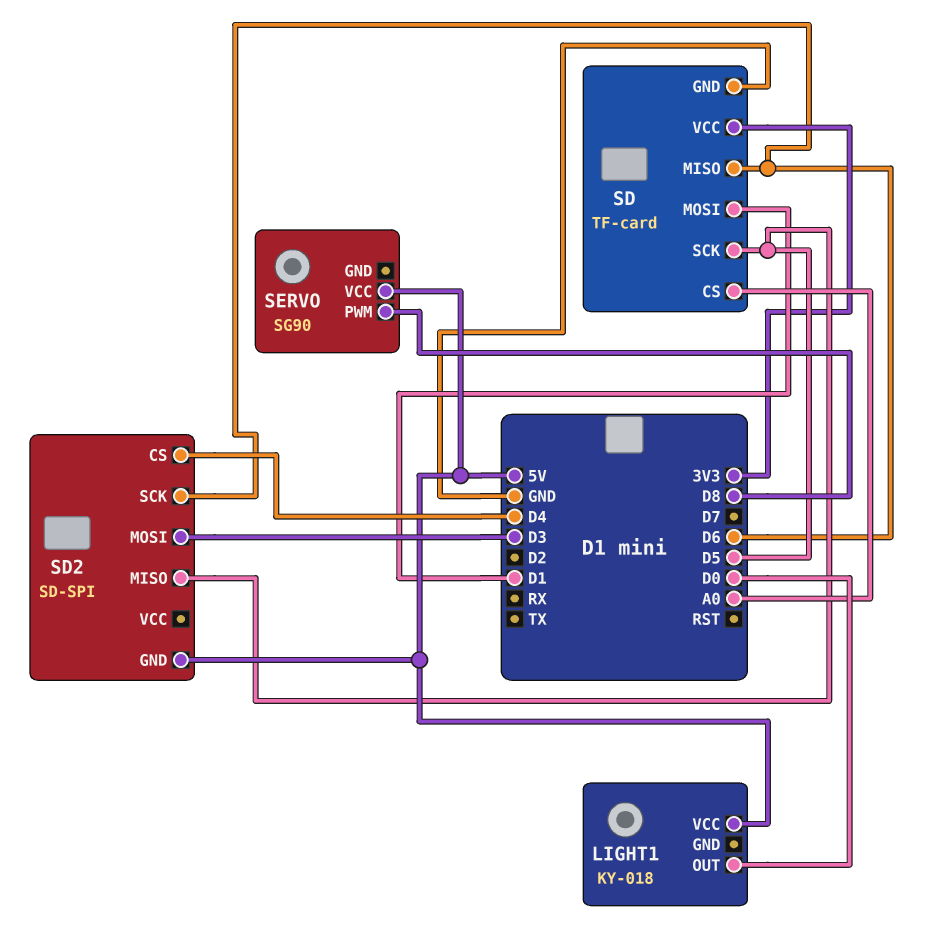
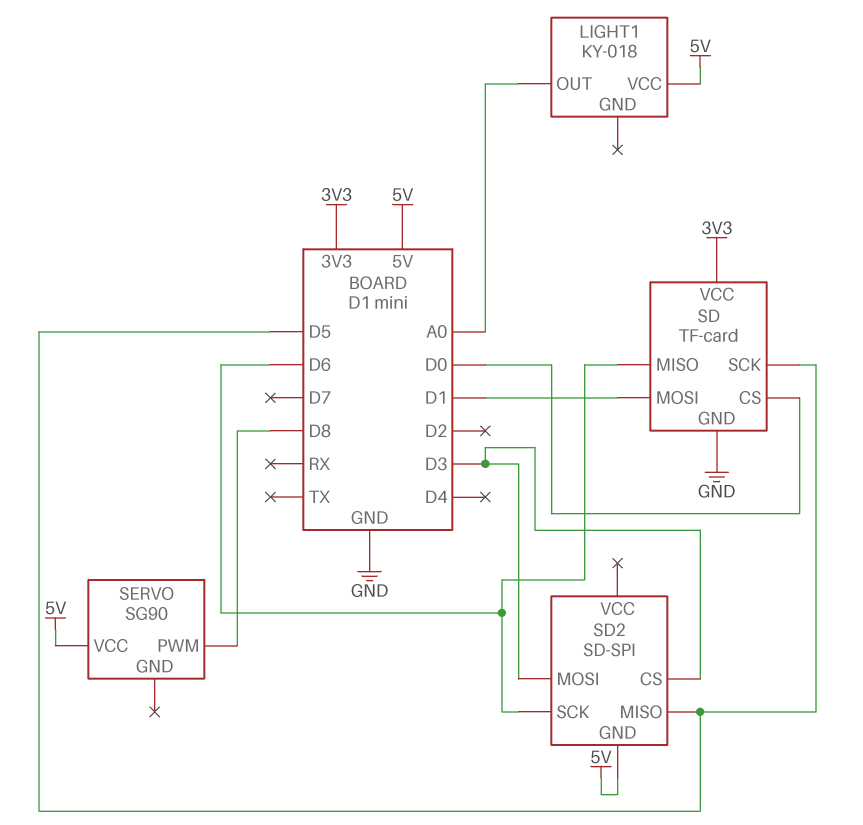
LIGHT1 pin OUT: D0 -> A0
SD pin CS: A0 -> D0
SD2 pin CS: D4 -> D3

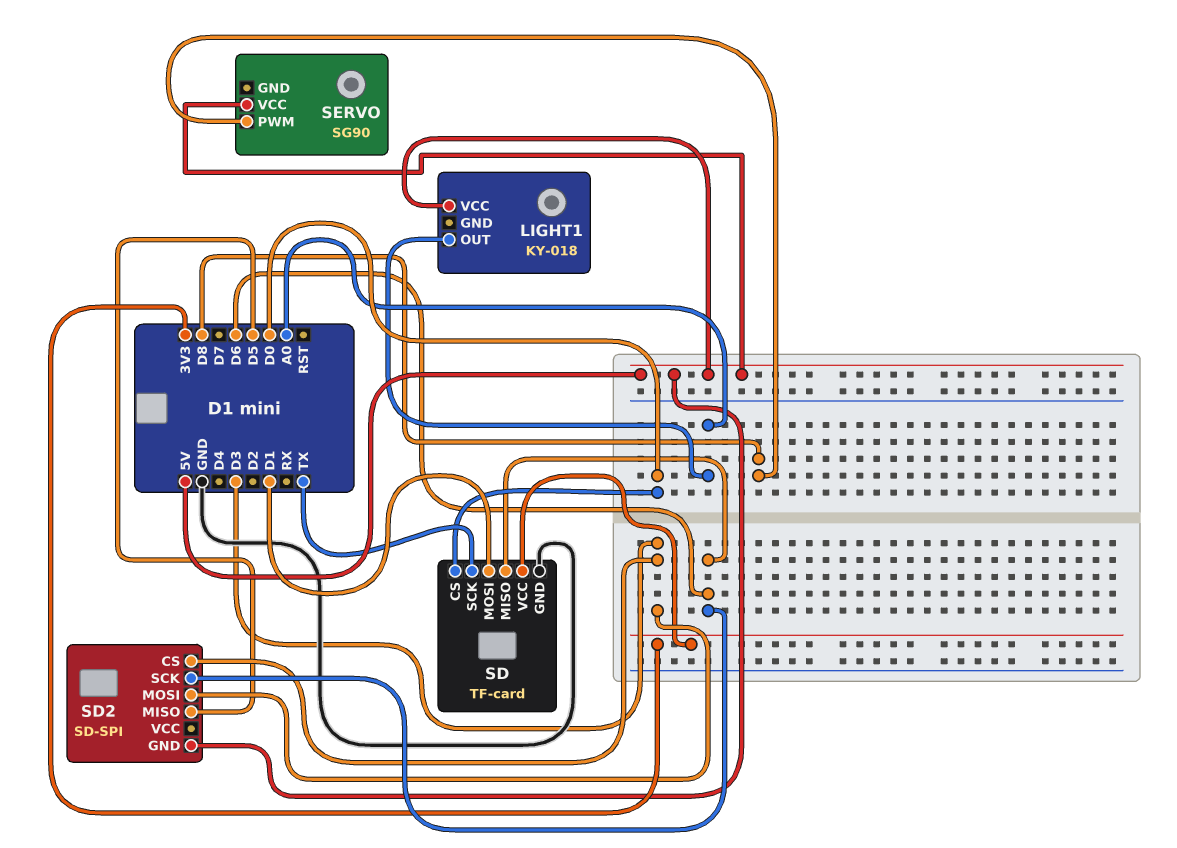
SD pin SCK: D5 -> TX

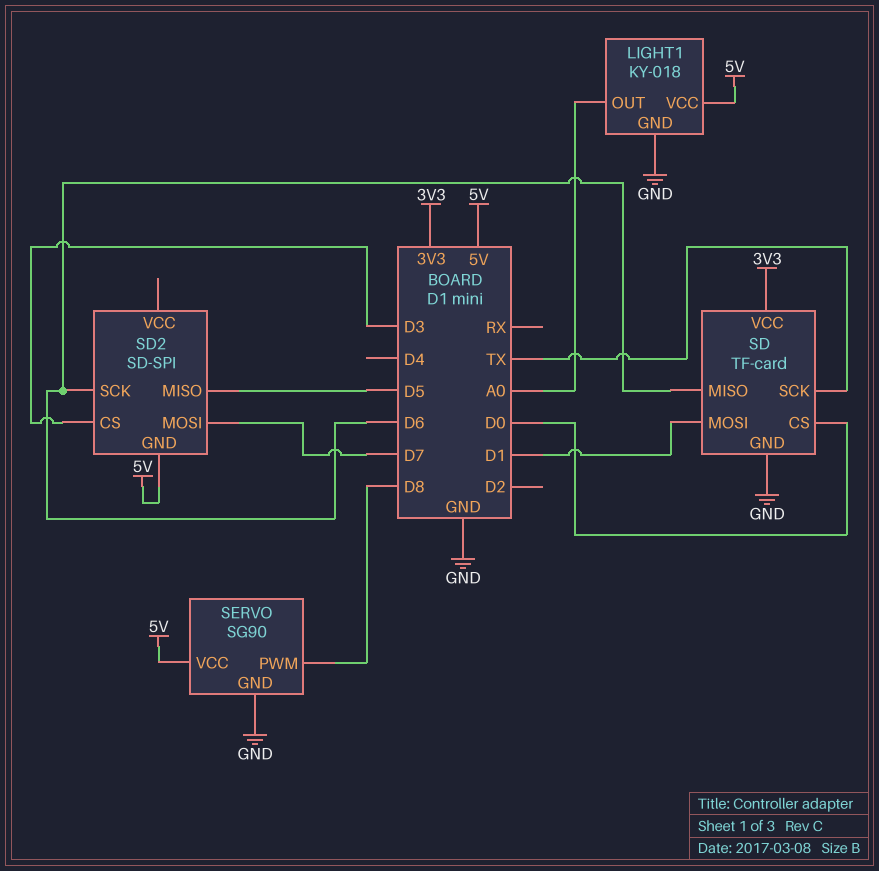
LIGHT1 pin GND: none -> GND
SD2 pin MOSI: D3 -> D7
SERVO pin GND: none -> GND

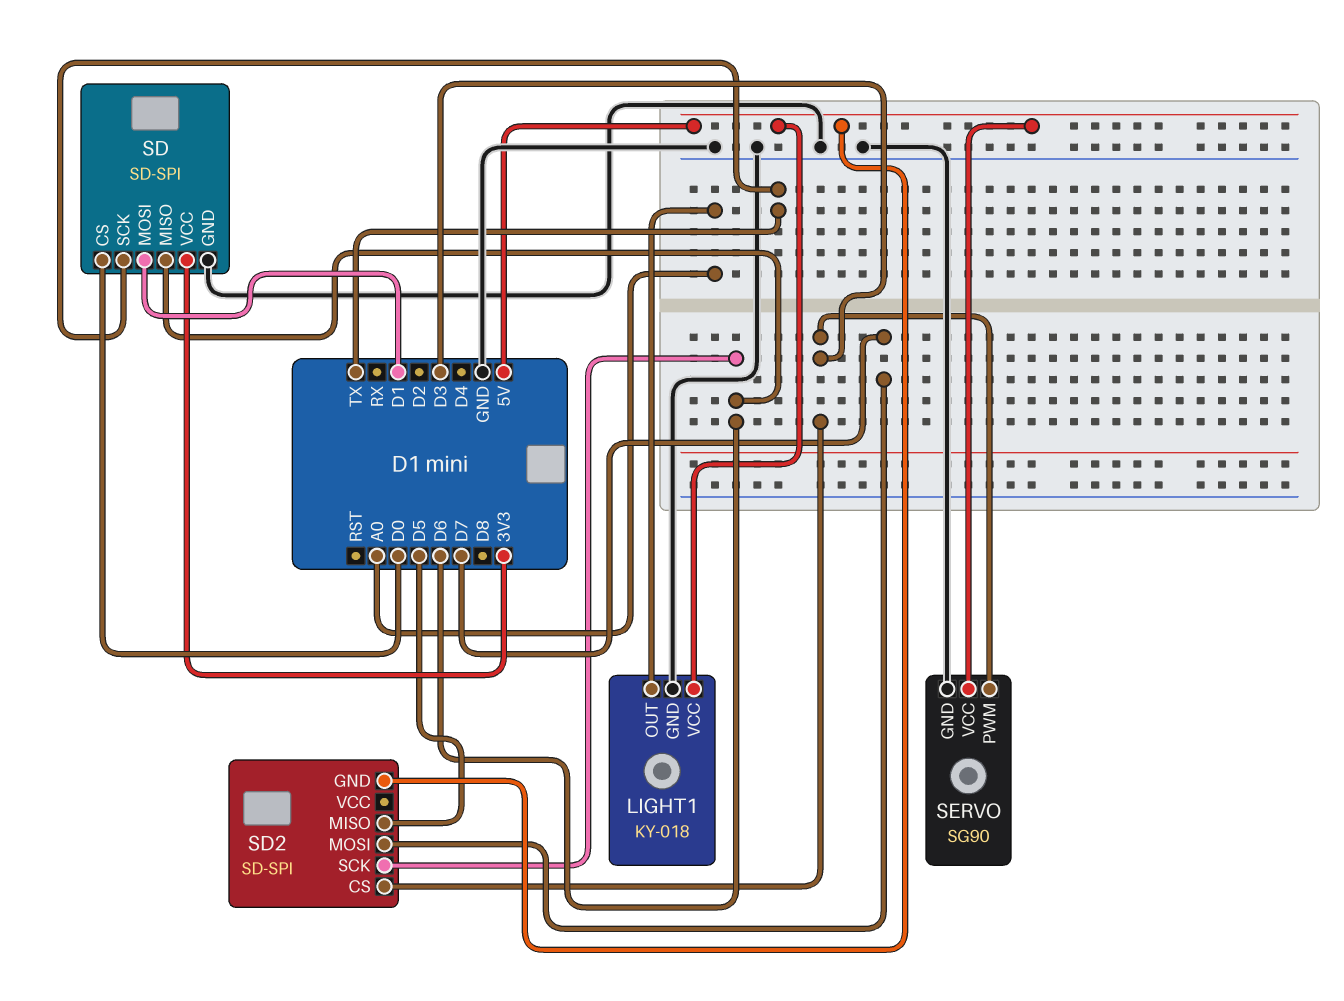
SD: TF-card -> SD-SPI
SERVO pin PWM: D8 -> D3

